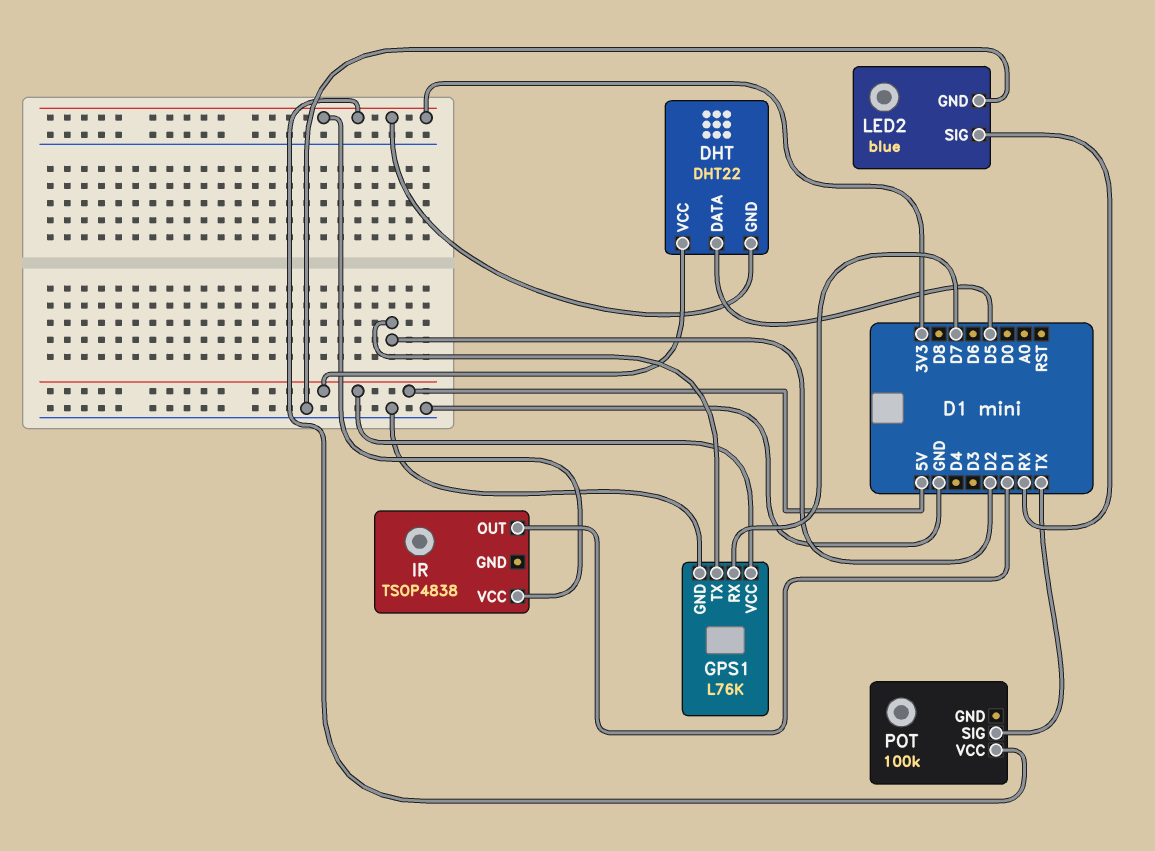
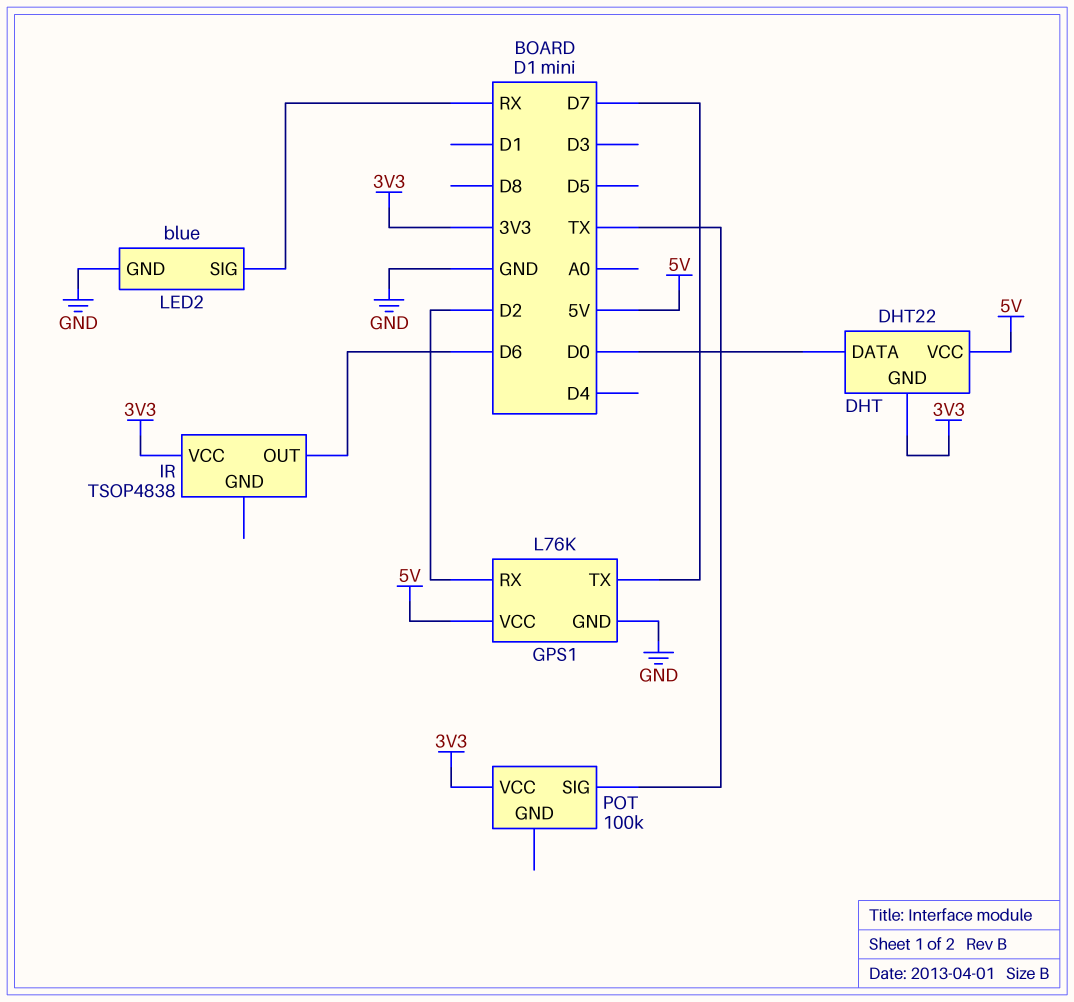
DHT pin DATA: D5 -> D0
GPS1 pin RX: D7 -> D2
GPS1 pin TX: D2 -> D7
IR pin OUT: D1 -> D6

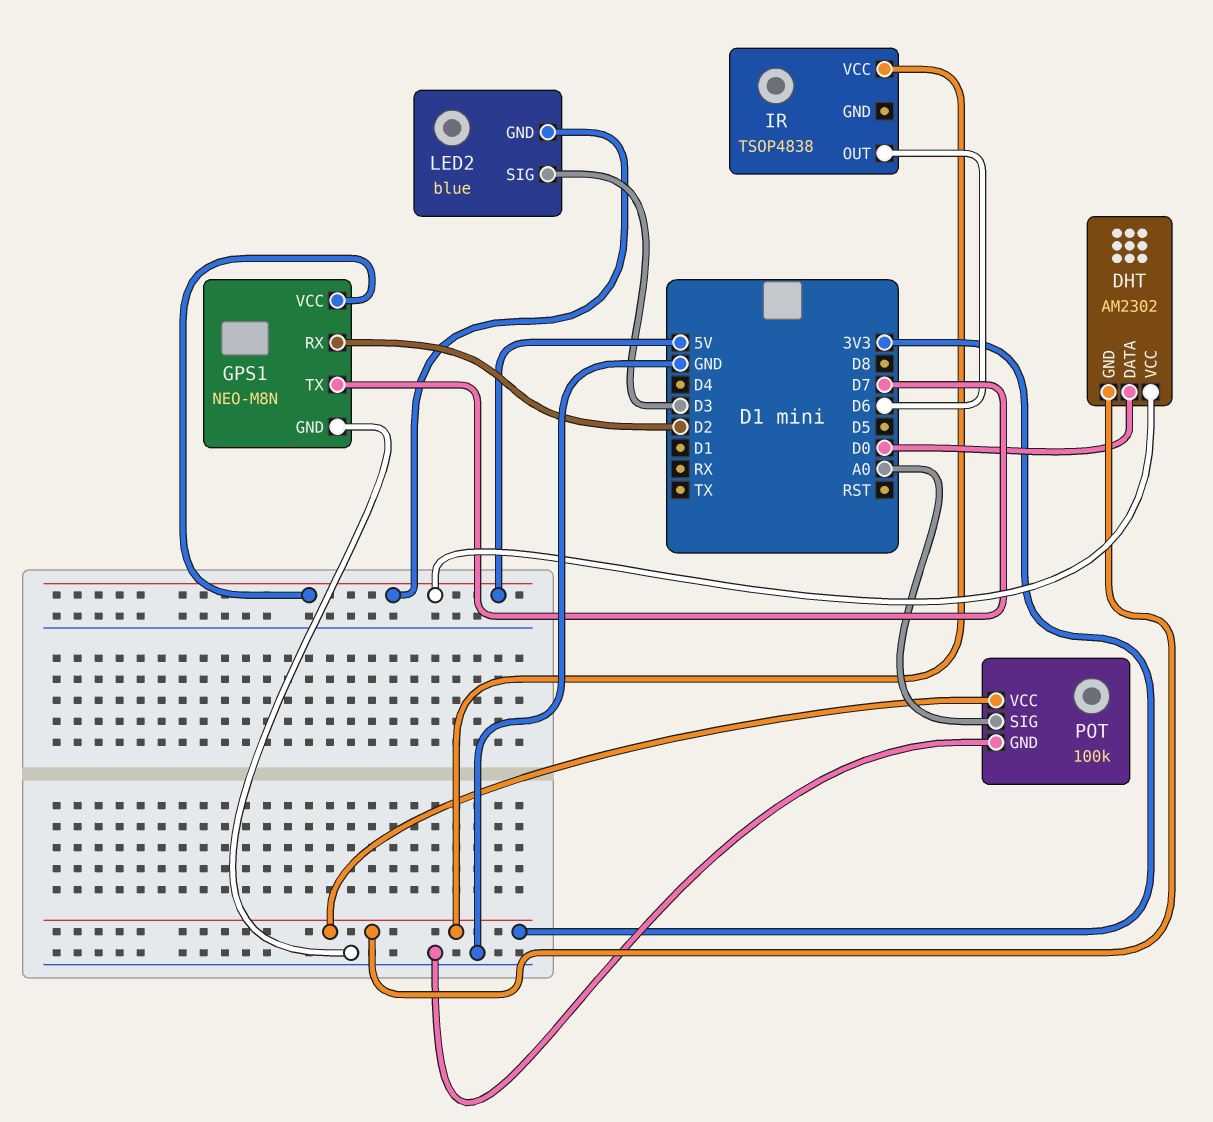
DHT: DHT22 -> AM2302
GPS1: L76K -> NEO-M8N
LED2 pin GND: GND -> 5V
LED2 pin SIG: RX -> D3
POT pin GND: none -> GND
POT pin SIG: TX -> A0

